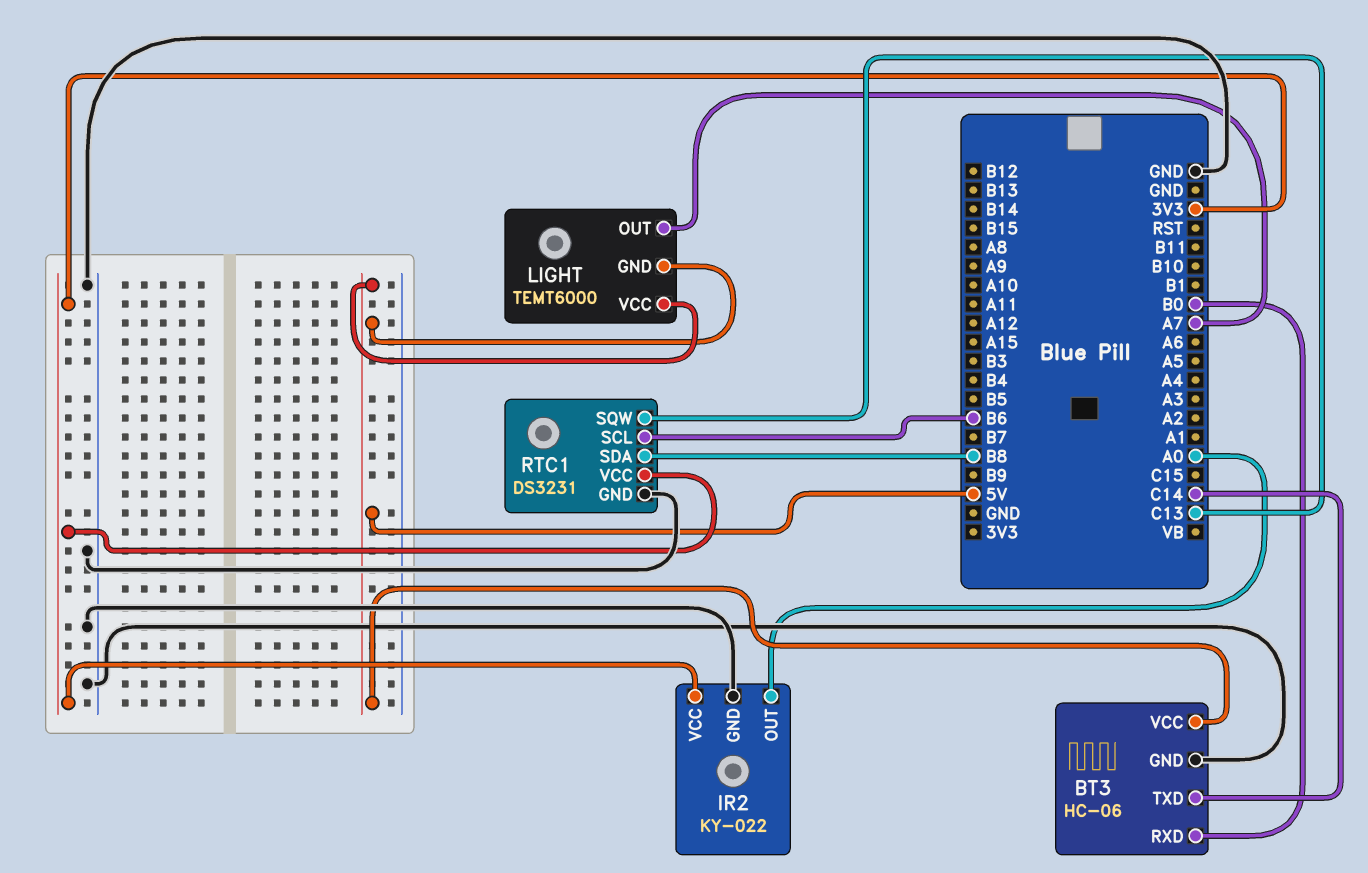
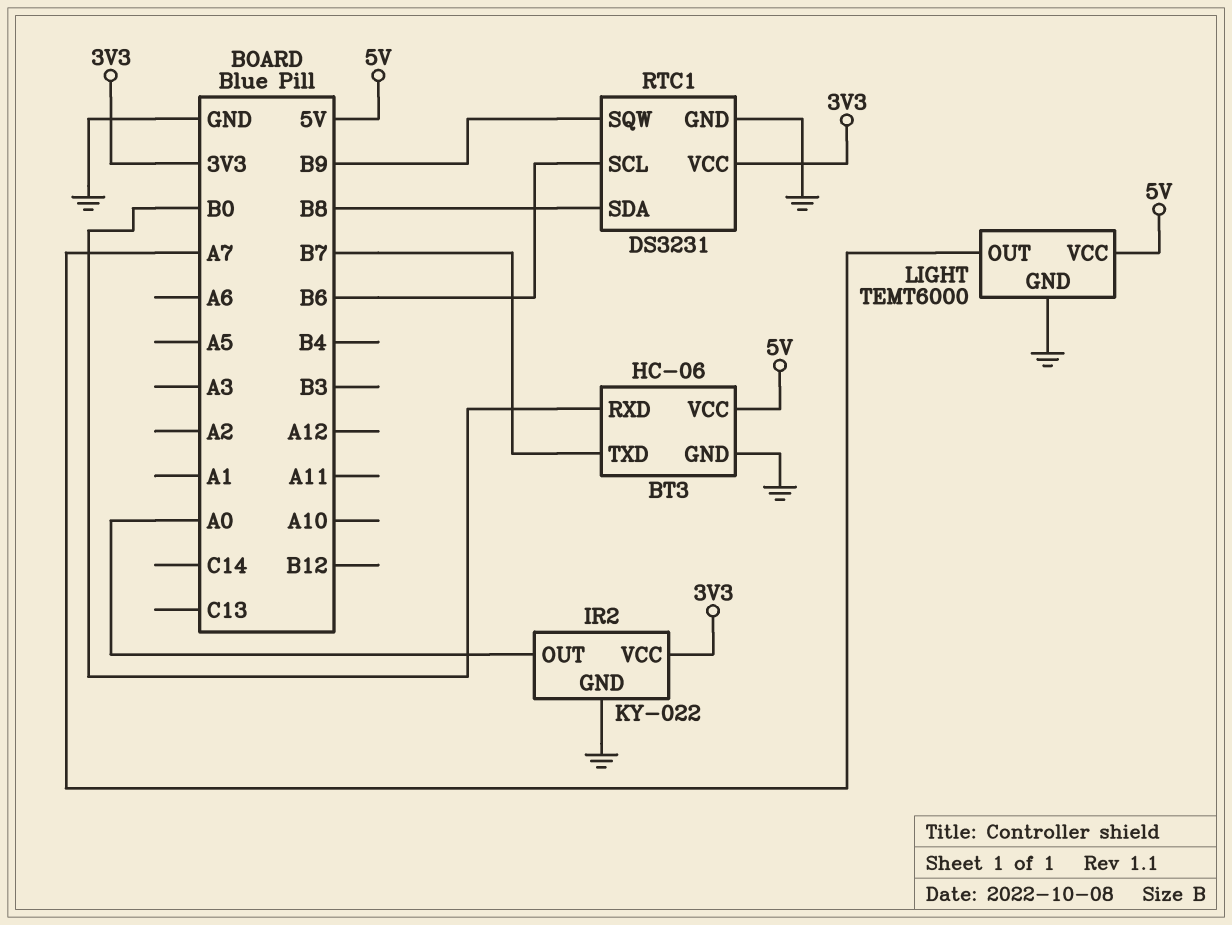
BT3 pin TXD: C14 -> B7
LIGHT pin GND: 5V -> GND
RTC1 pin SQW: C13 -> B9

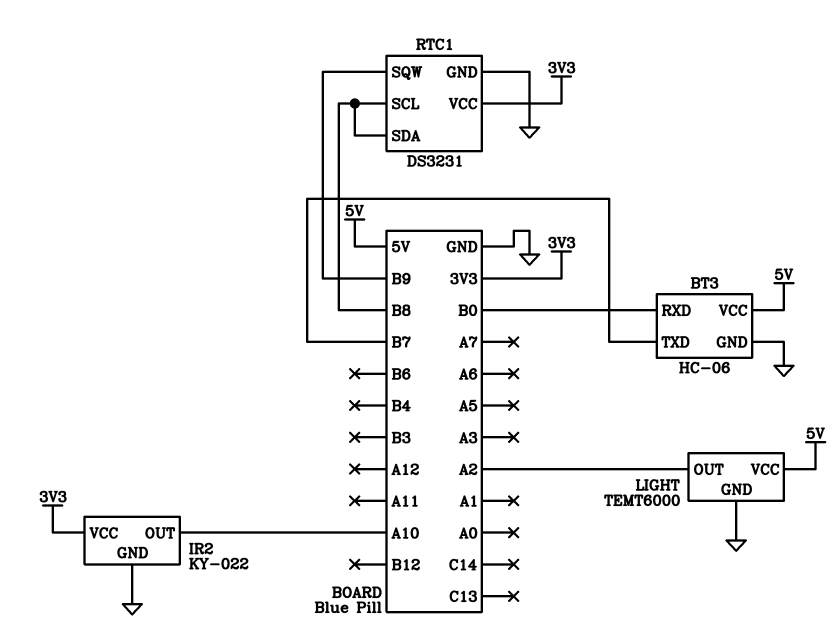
IR2 pin OUT: A0 -> A10
LIGHT pin OUT: A7 -> A2
RTC1 pin SCL: B6 -> B8

